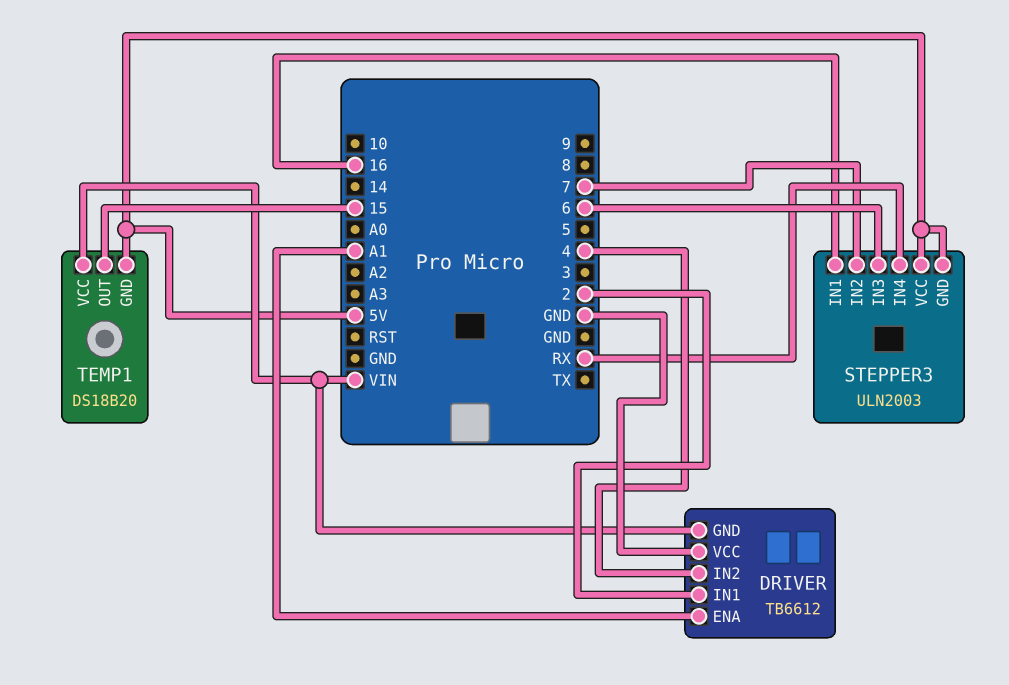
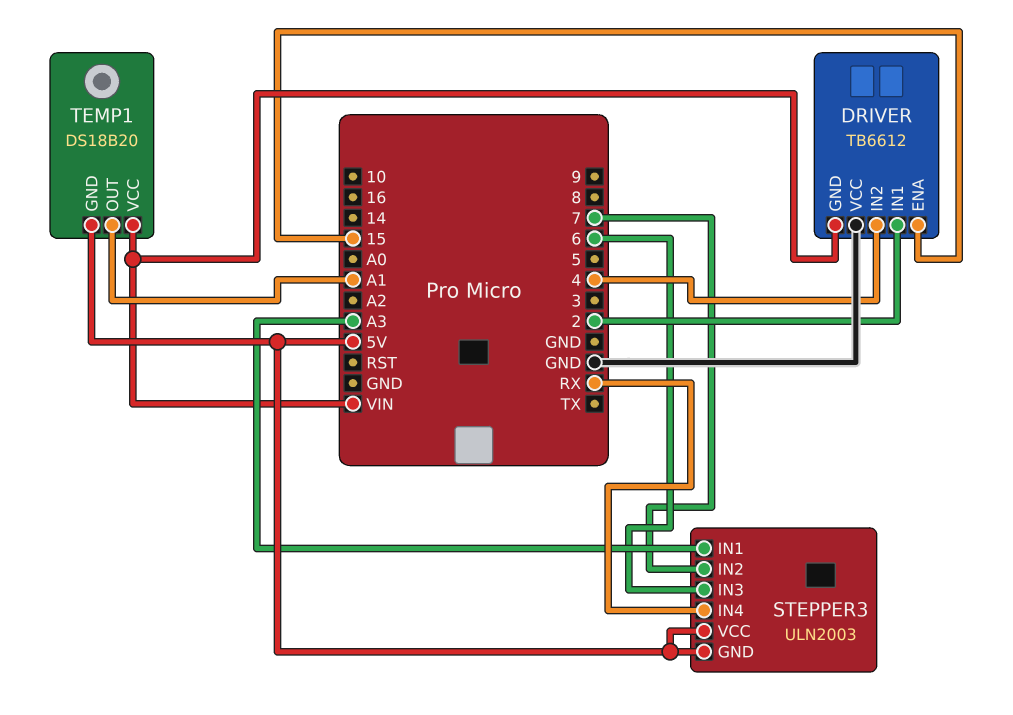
DRIVER pin ENA: A1 -> 15
STEPPER3 pin IN1: 16 -> A3
TEMP1 pin OUT: 15 -> A1

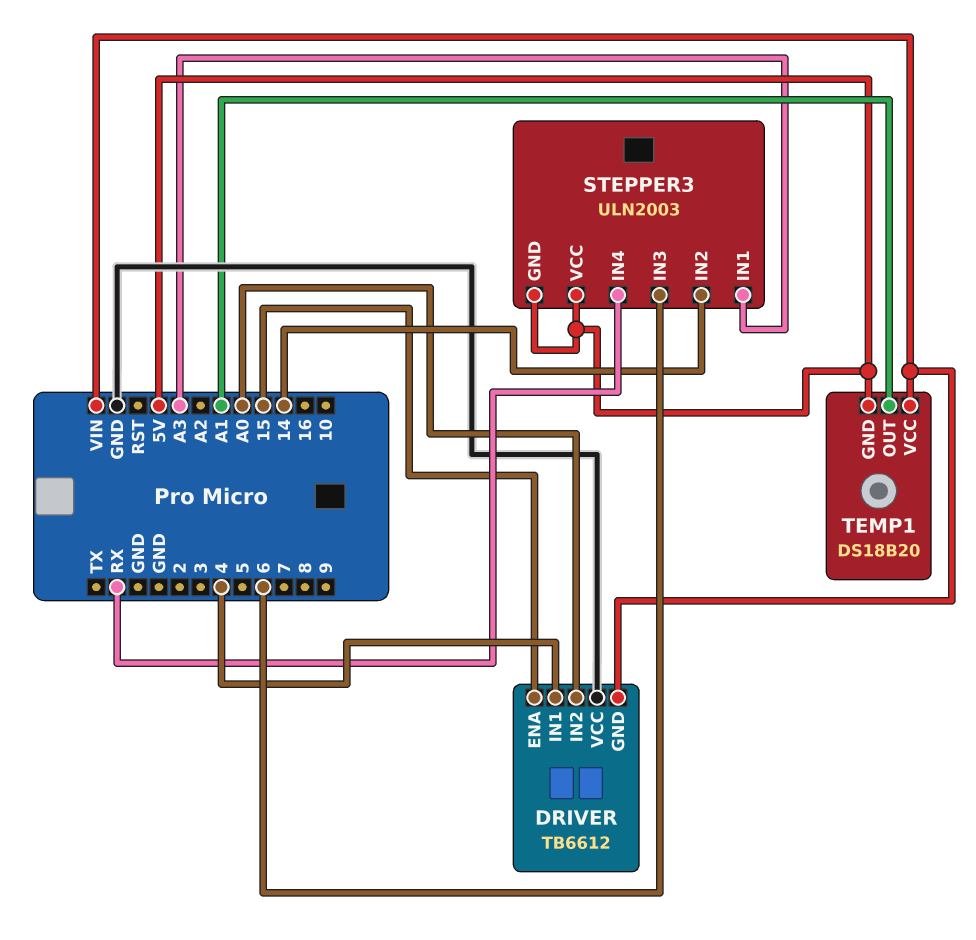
DRIVER pin IN1: 2 -> 4
DRIVER pin IN2: 4 -> A0
STEPPER3 pin IN2: 7 -> 14

